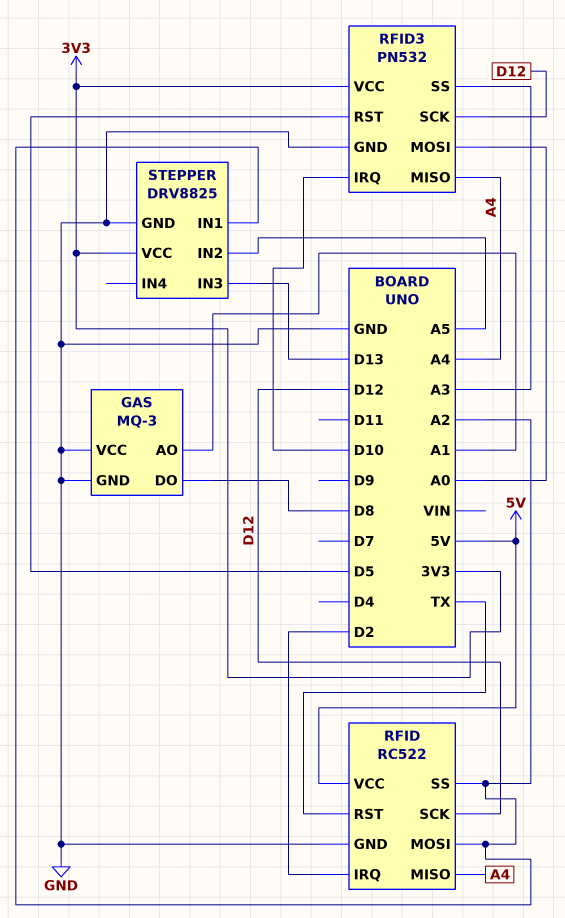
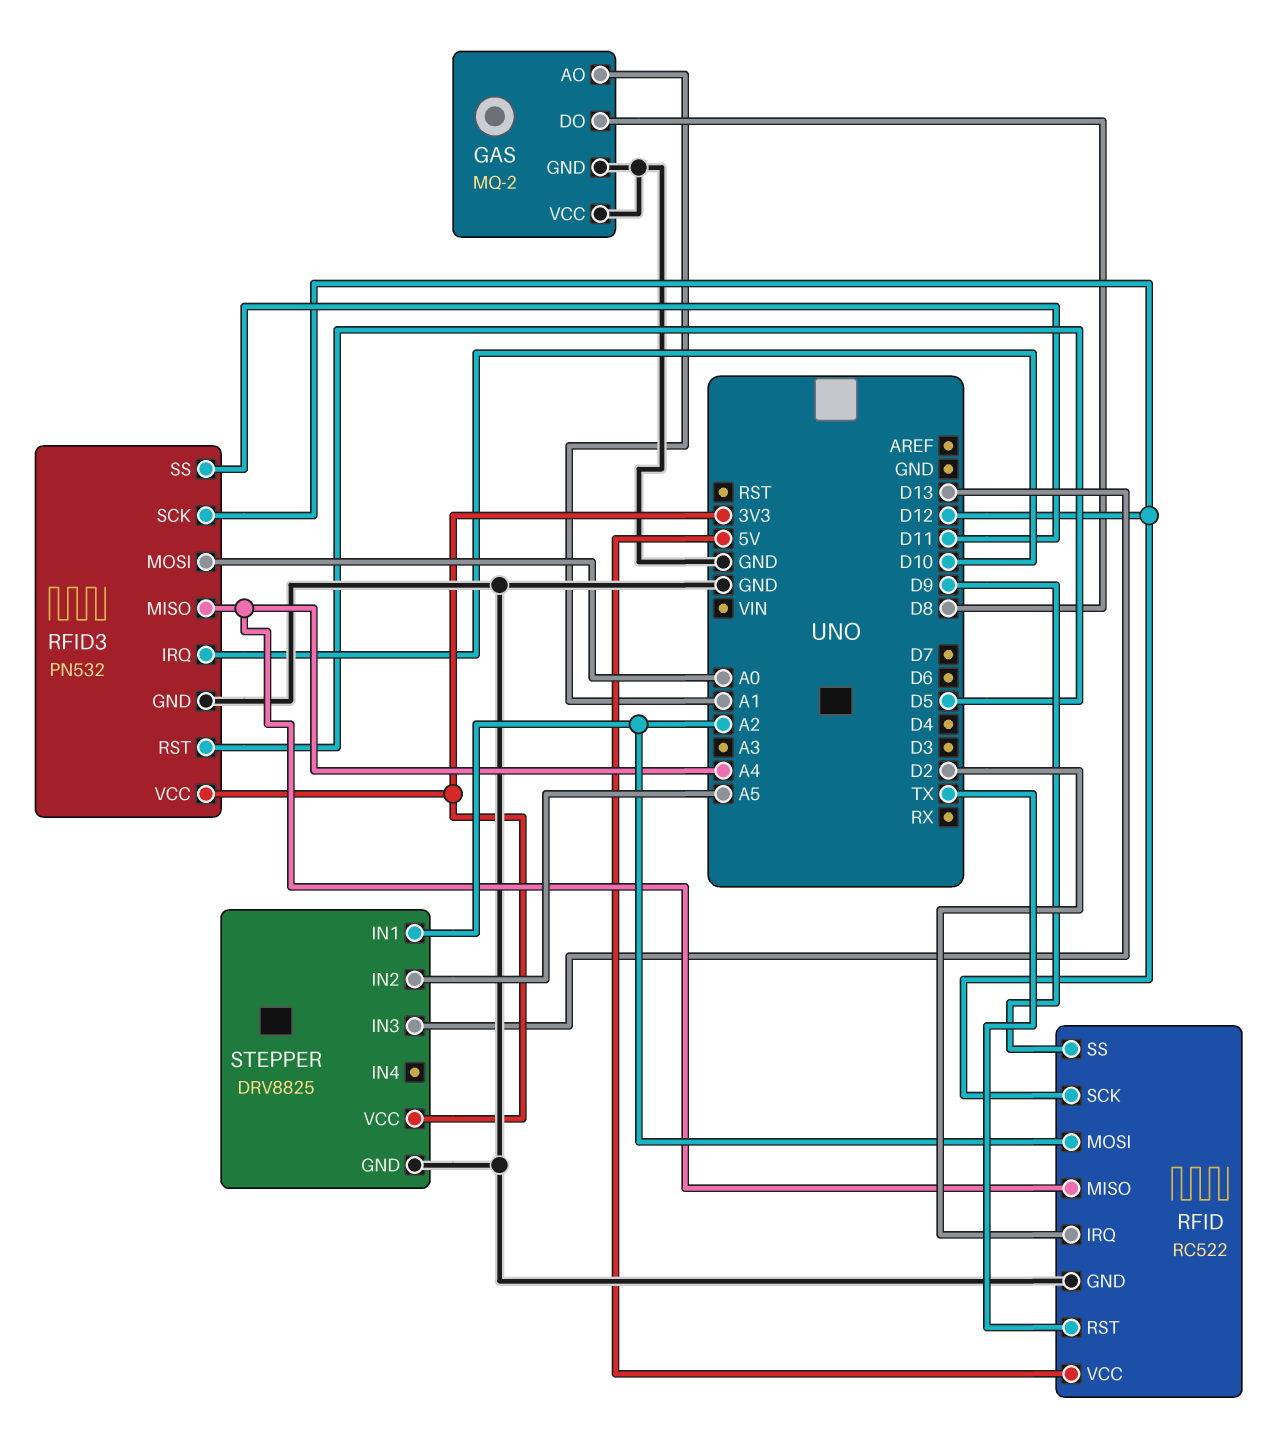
GAS: MQ-3 -> MQ-2
RFID pin SS: A2 -> D9
RFID3 pin SS: A3 -> D11

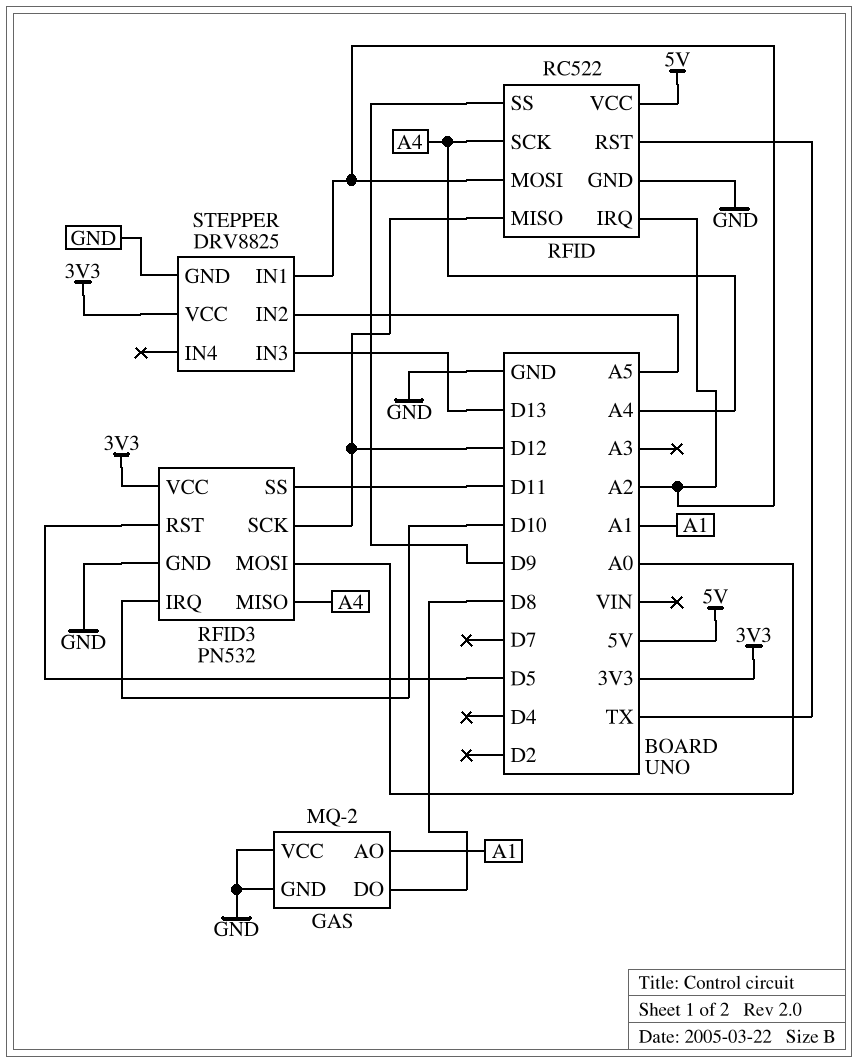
RFID pin IRQ: D2 -> A2
RFID pin MISO: A4 -> D12
RFID pin SCK: D12 -> A4

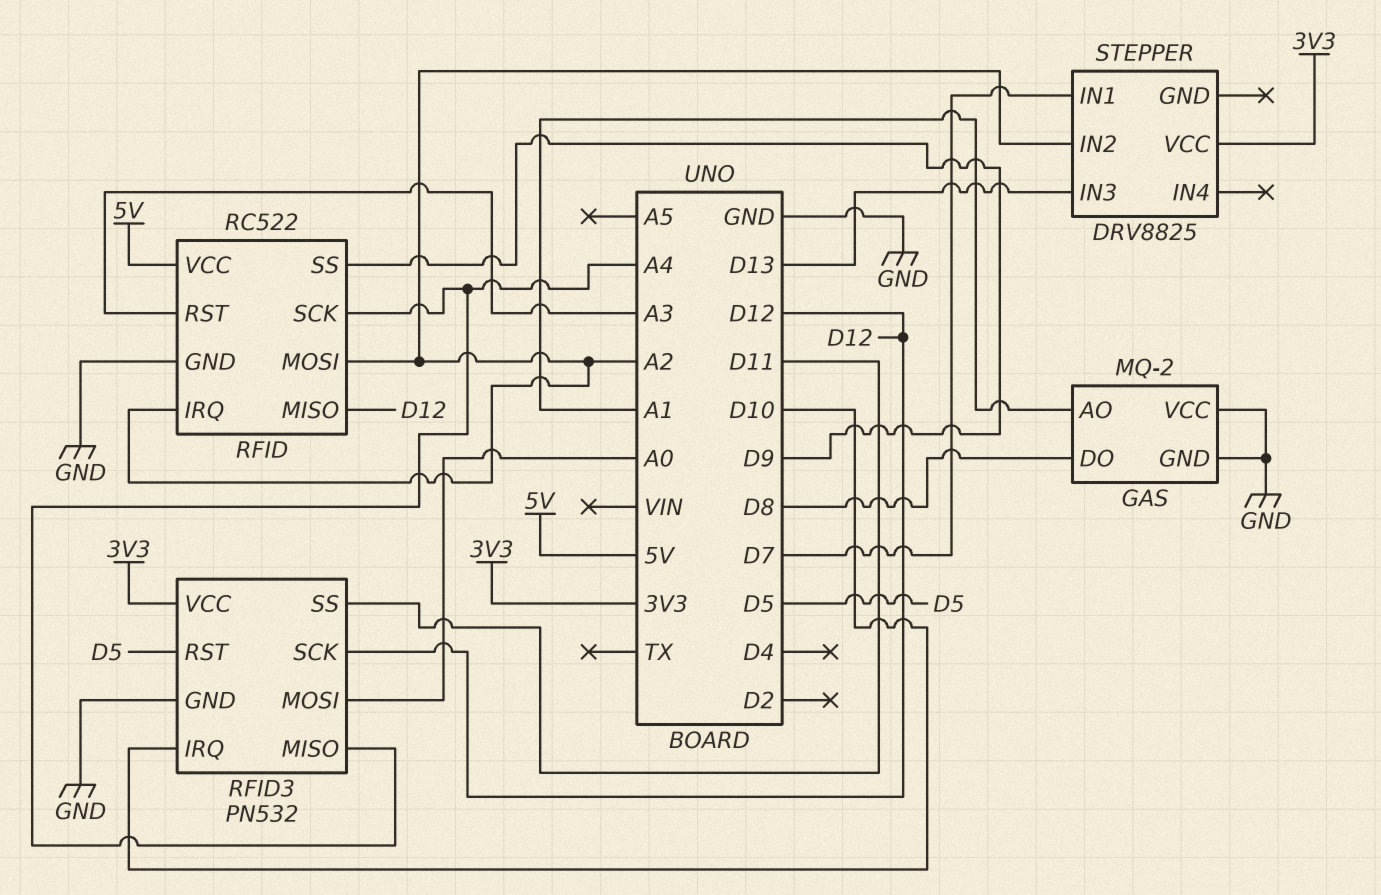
RFID pin RST: TX -> A3
STEPPER pin GND: GND -> none
STEPPER pin IN1: A2 -> D7
STEPPER pin IN2: A5 -> A2

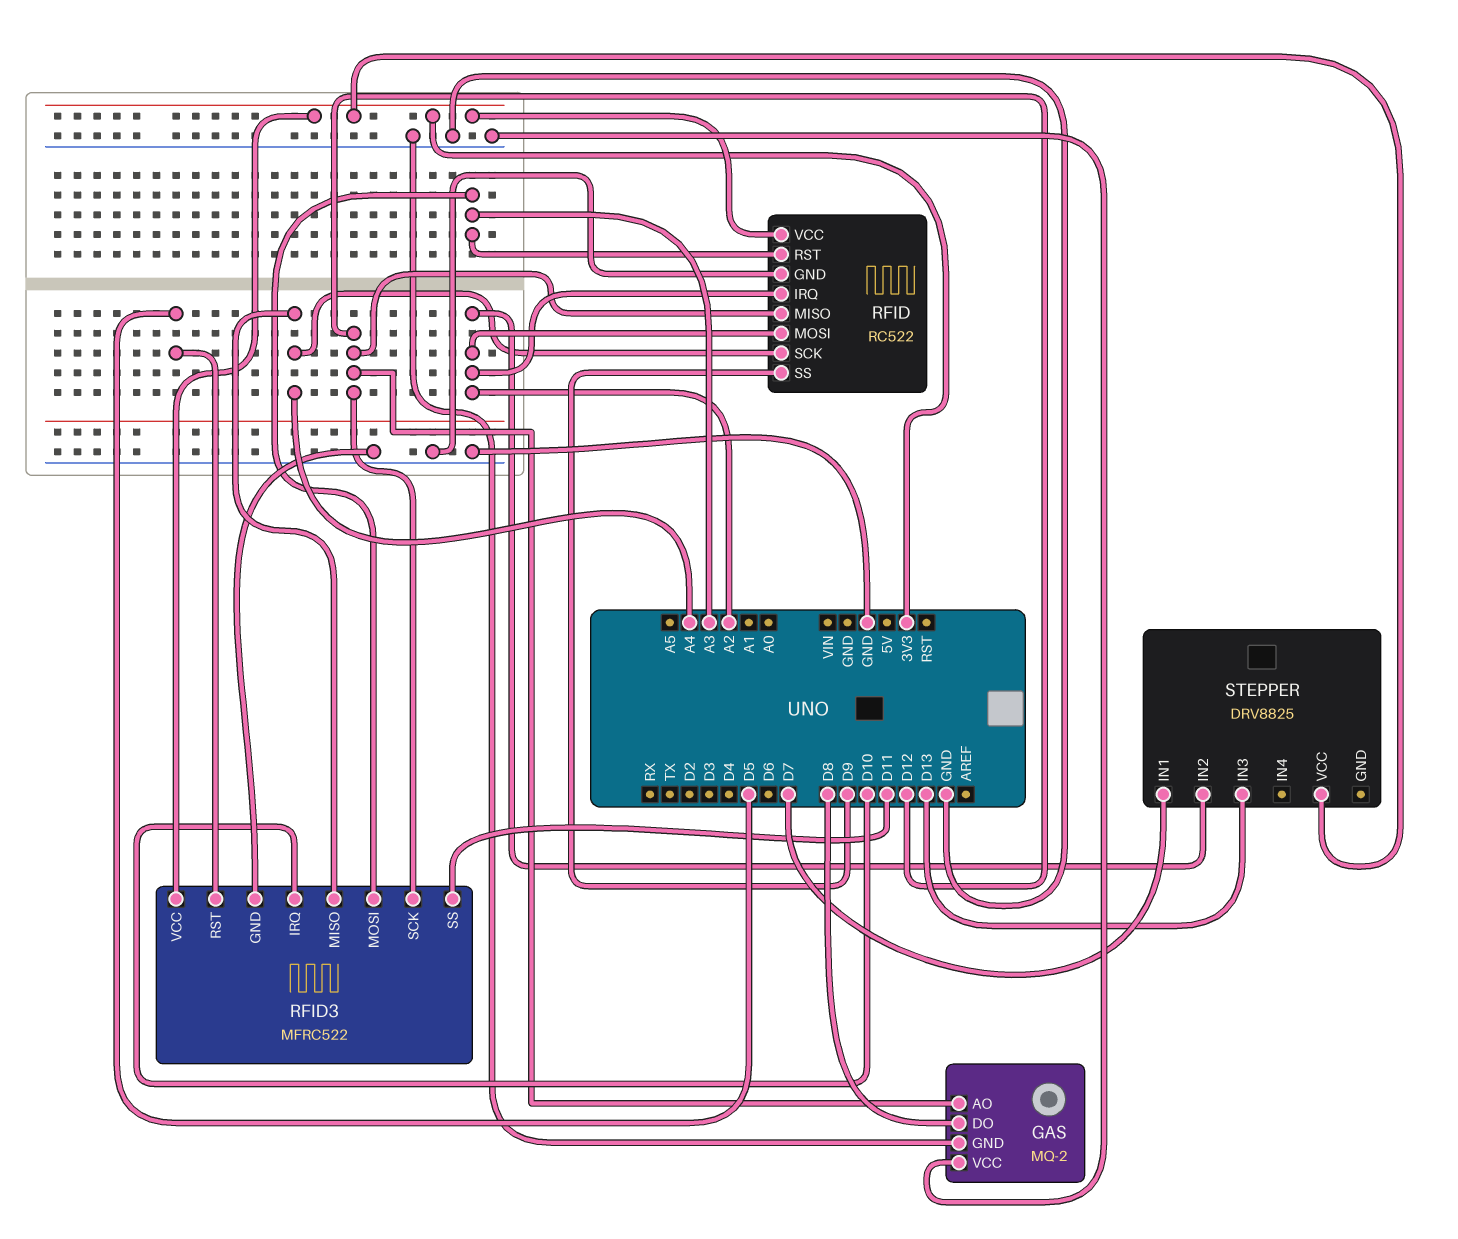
GAS pin AO: A1 -> D12
RFID pin VCC: 5V -> 3V3
RFID3: PN532 -> MFRC522
RFID3 pin MOSI: A0 -> A3

